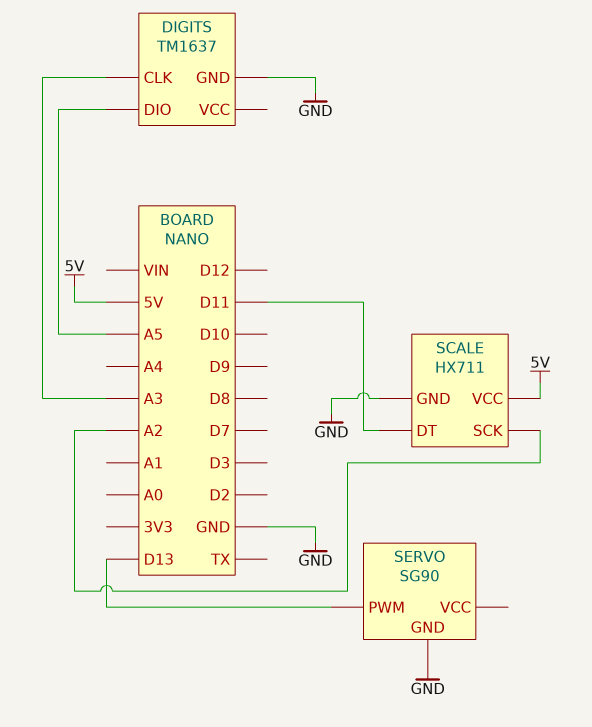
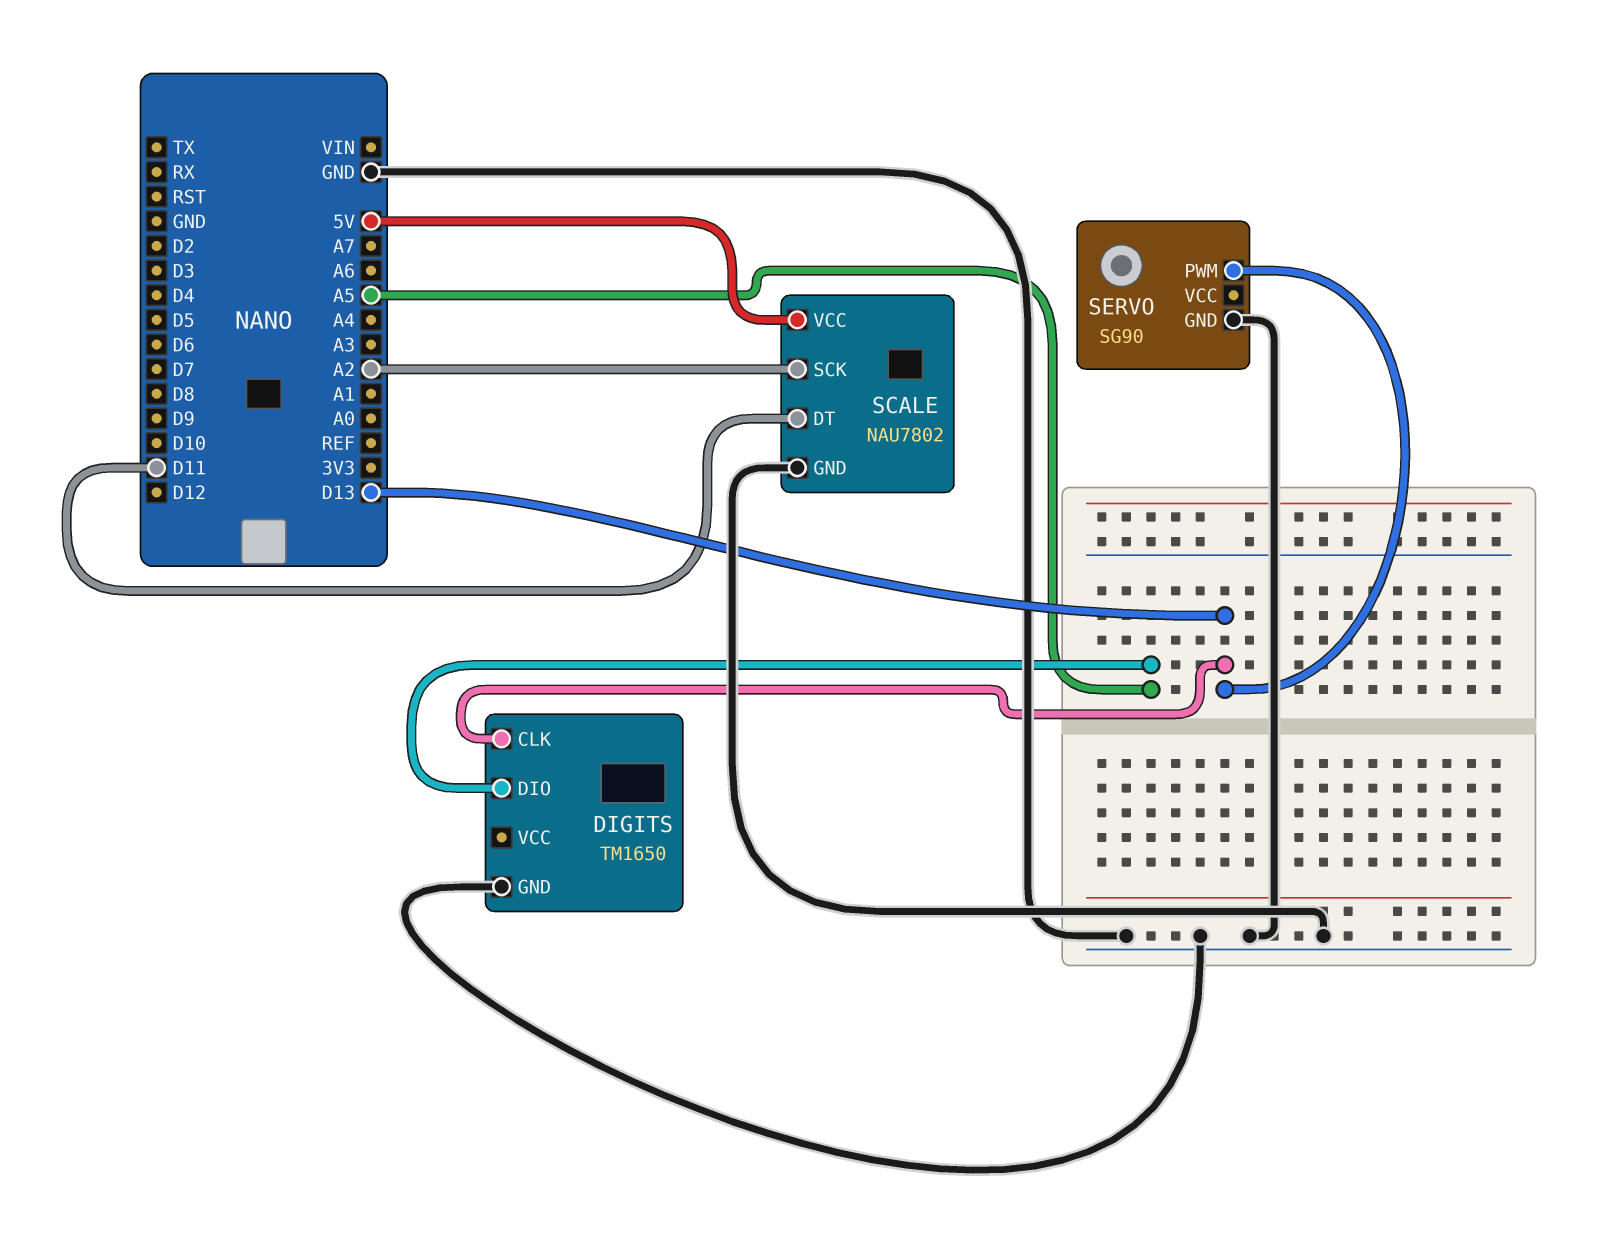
DIGITS: TM1637 -> TM1650
DIGITS pin CLK: A3 -> D13
SCALE: HX711 -> NAU7802

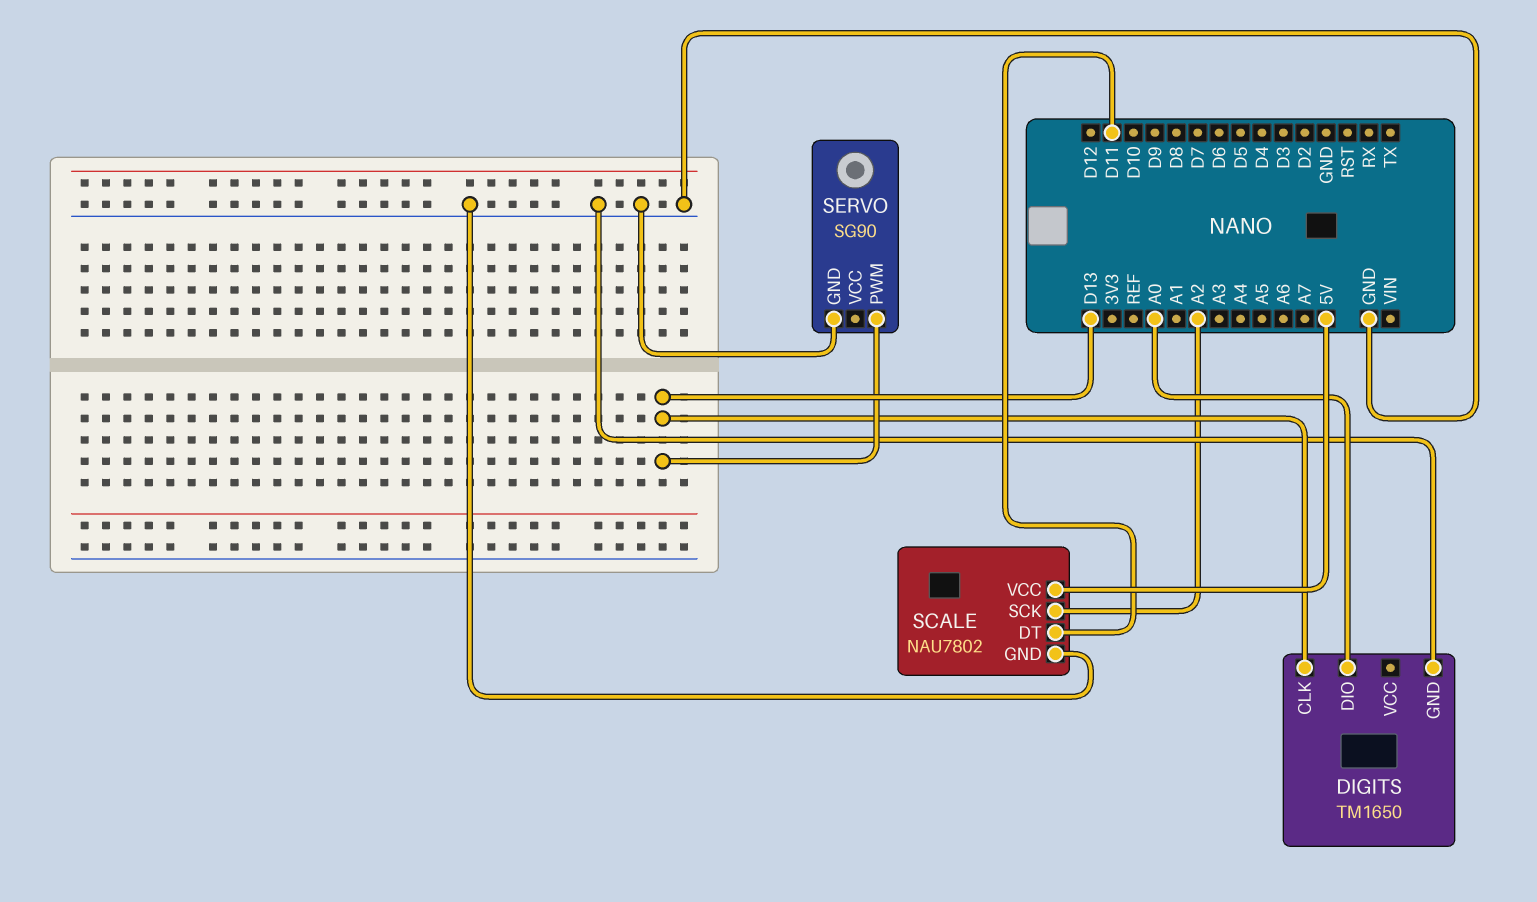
DIGITS pin DIO: A5 -> A0

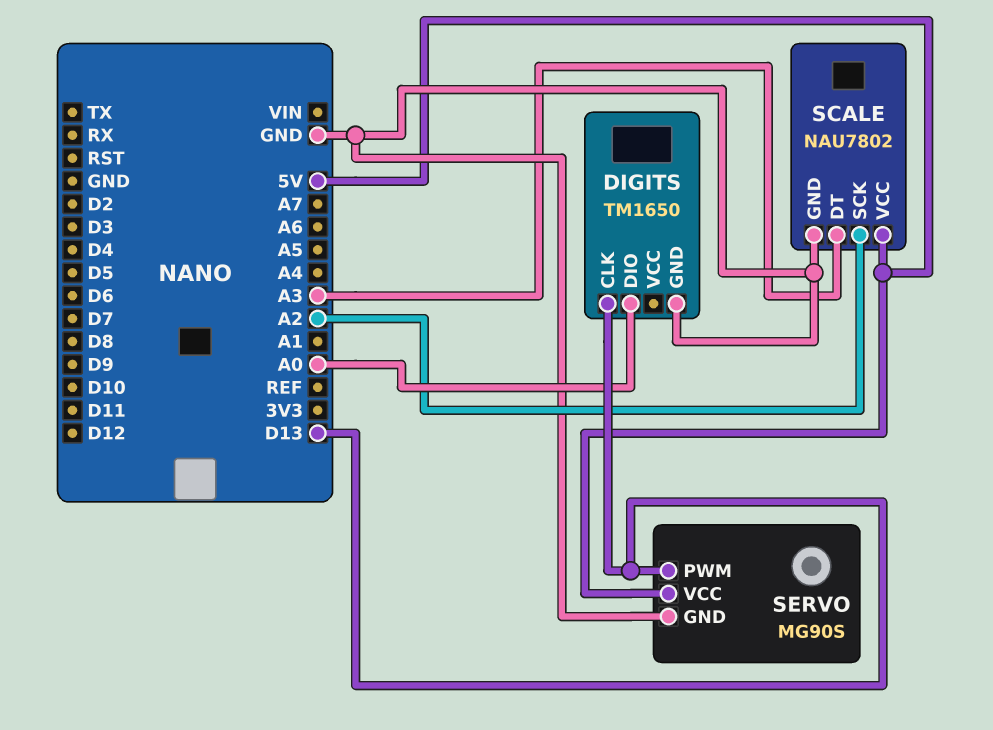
SCALE pin DT: D11 -> A3
SERVO: SG90 -> MG90S
SERVO pin VCC: none -> 5V

